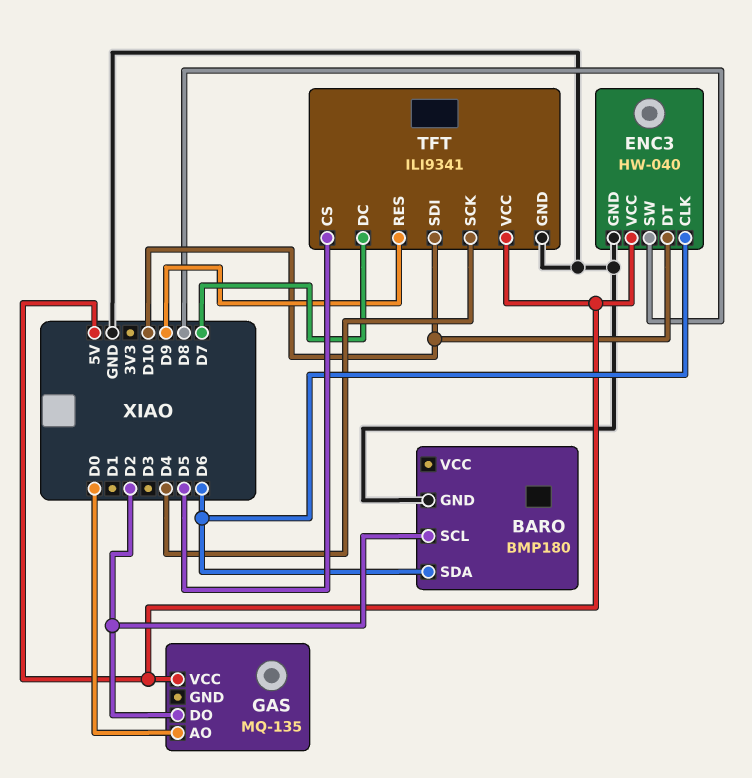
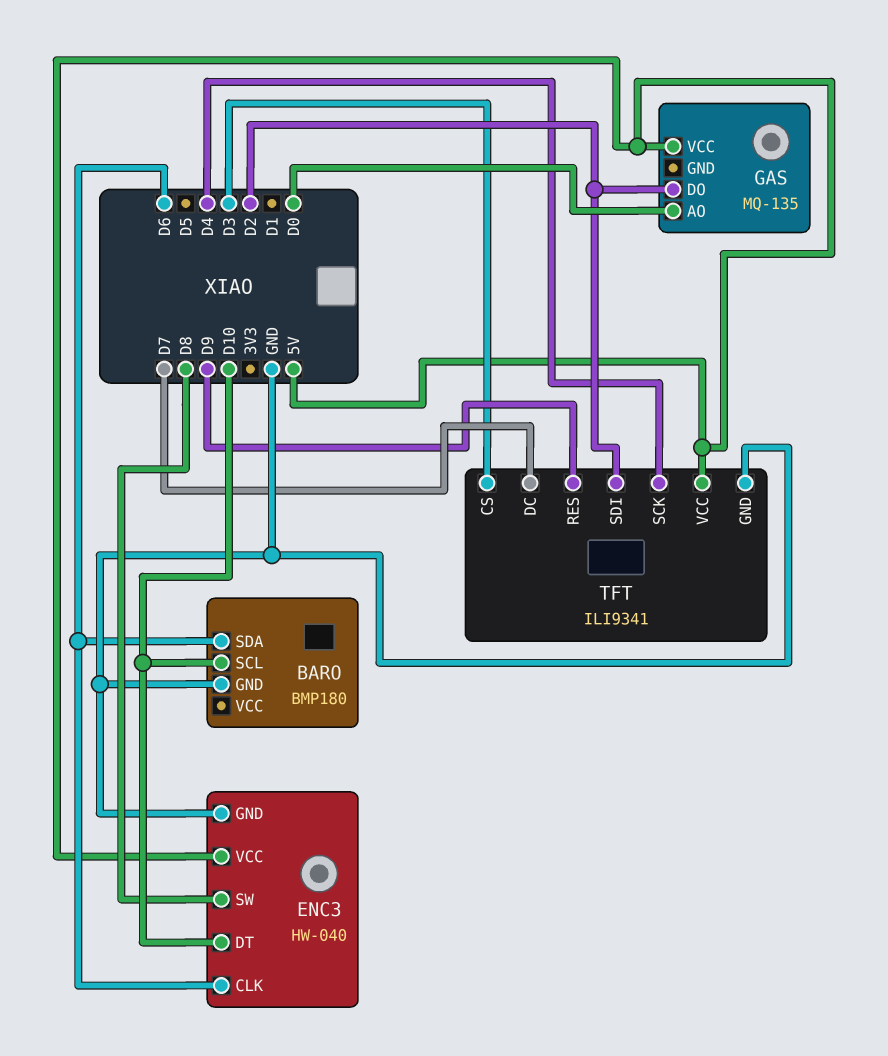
BARO pin SCL: D2 -> D10
TFT pin CS: D5 -> D3
TFT pin SDI: D10 -> D2

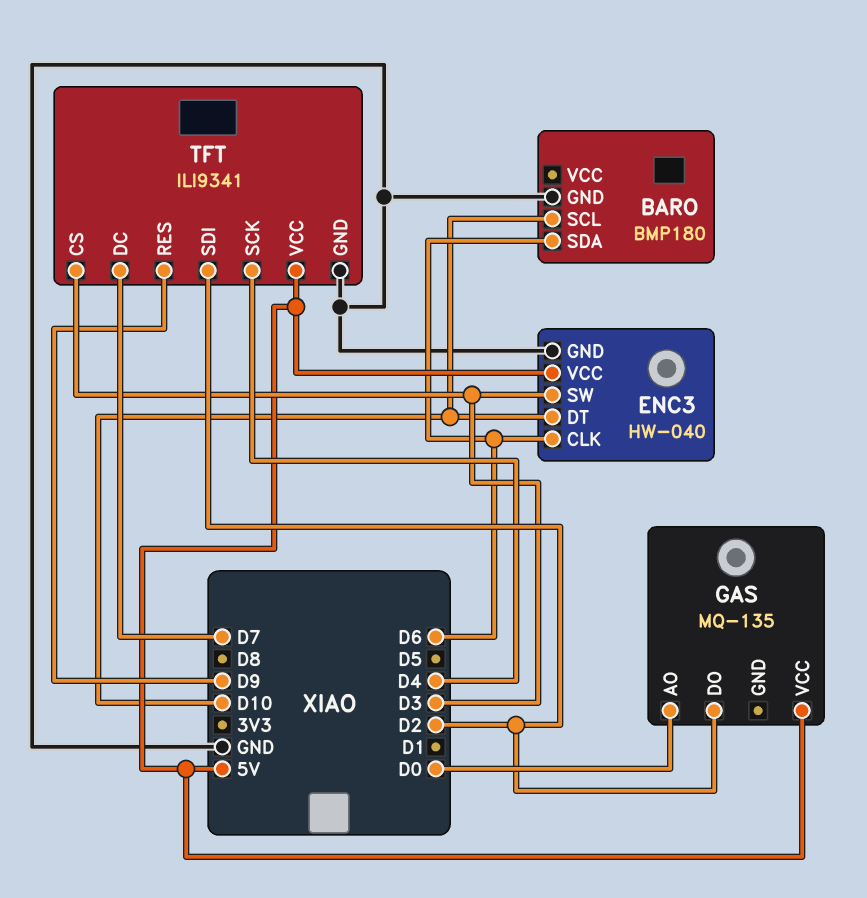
ENC3 pin SW: D8 -> D3

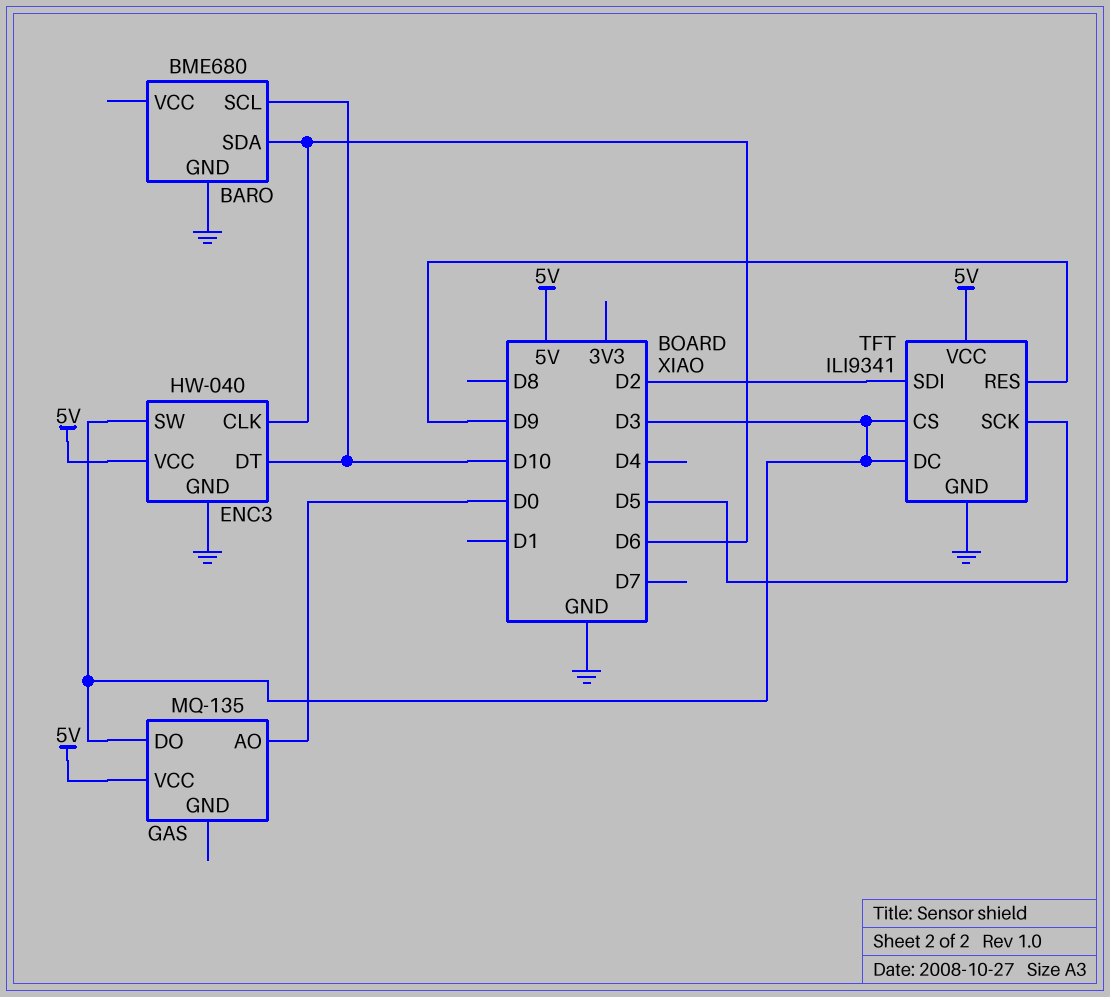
BARO: BMP180 -> BME680
GAS pin DO: D2 -> D3
TFT pin DC: D7 -> D3
TFT pin SCK: D4 -> D5

